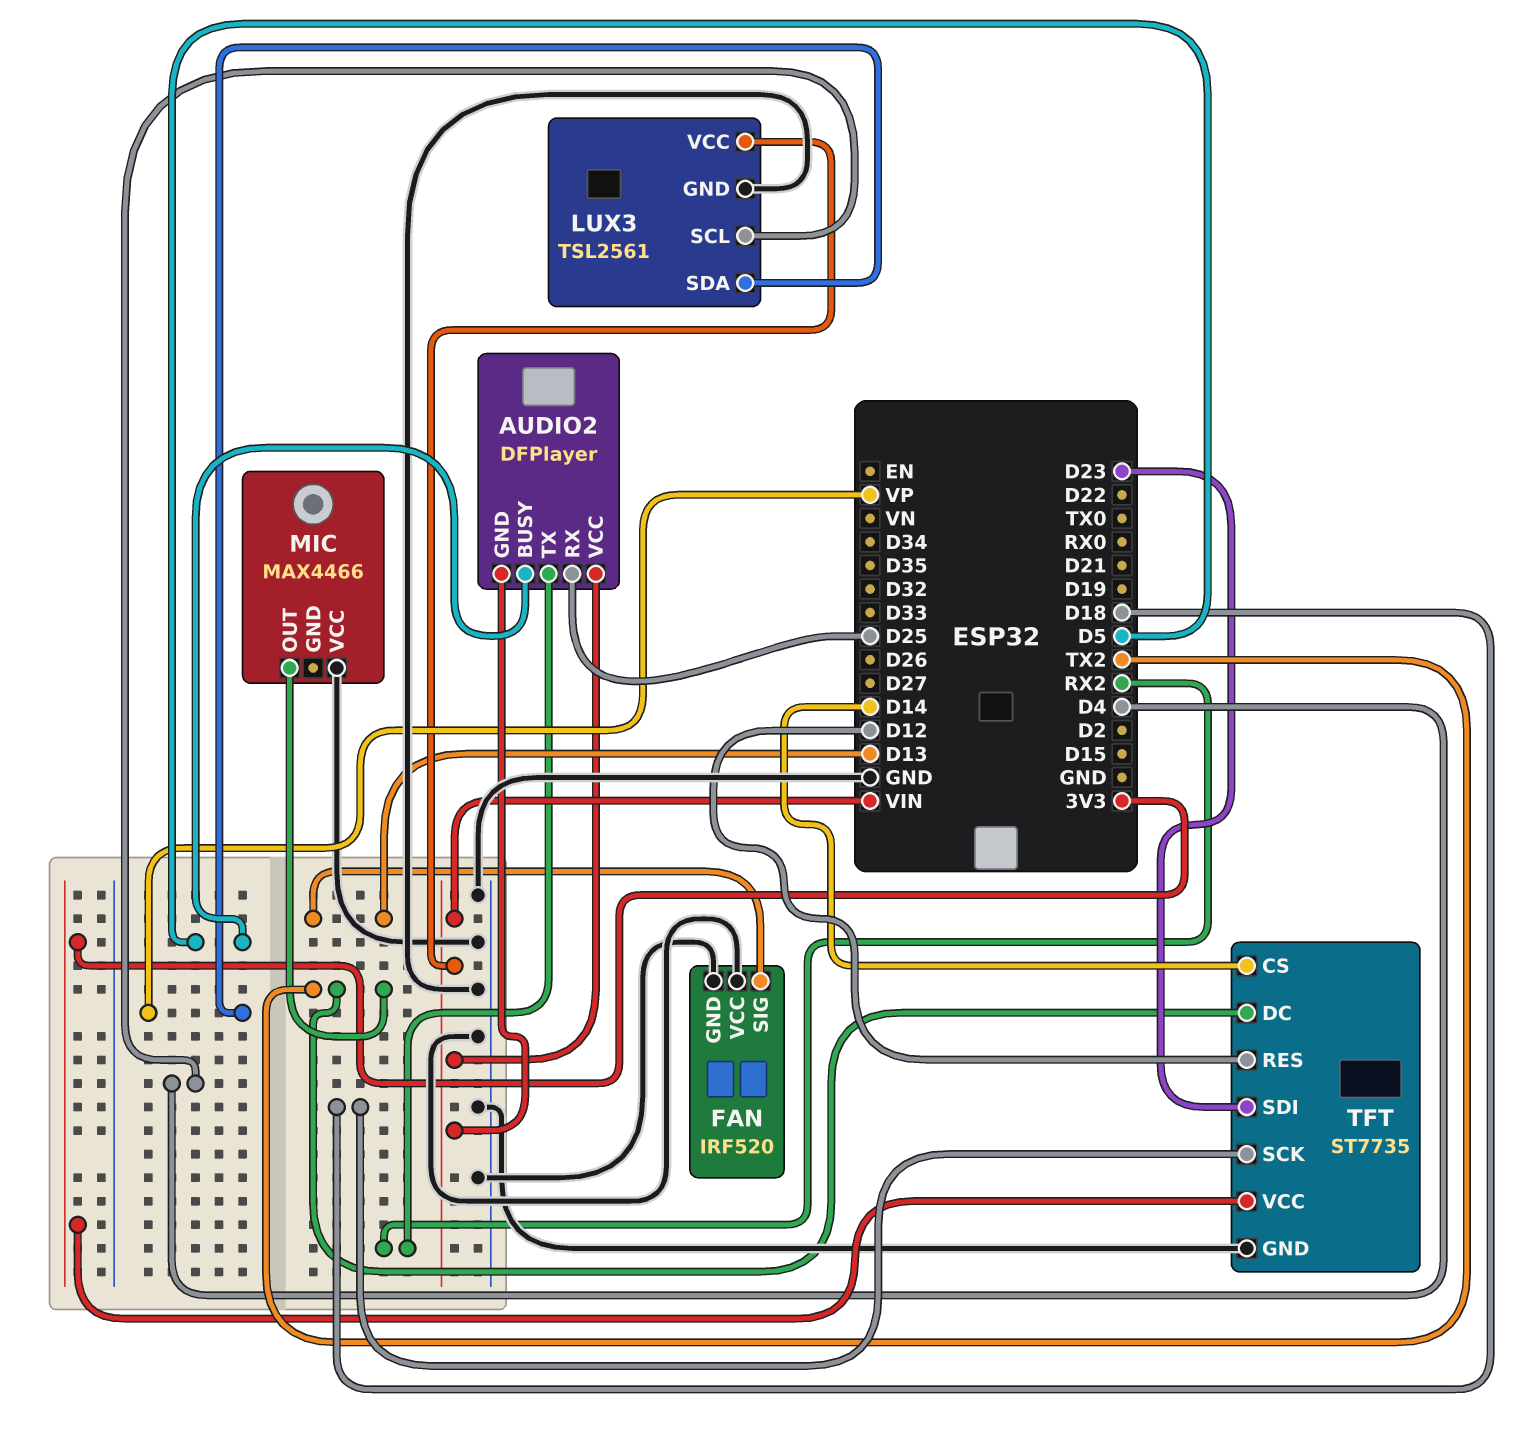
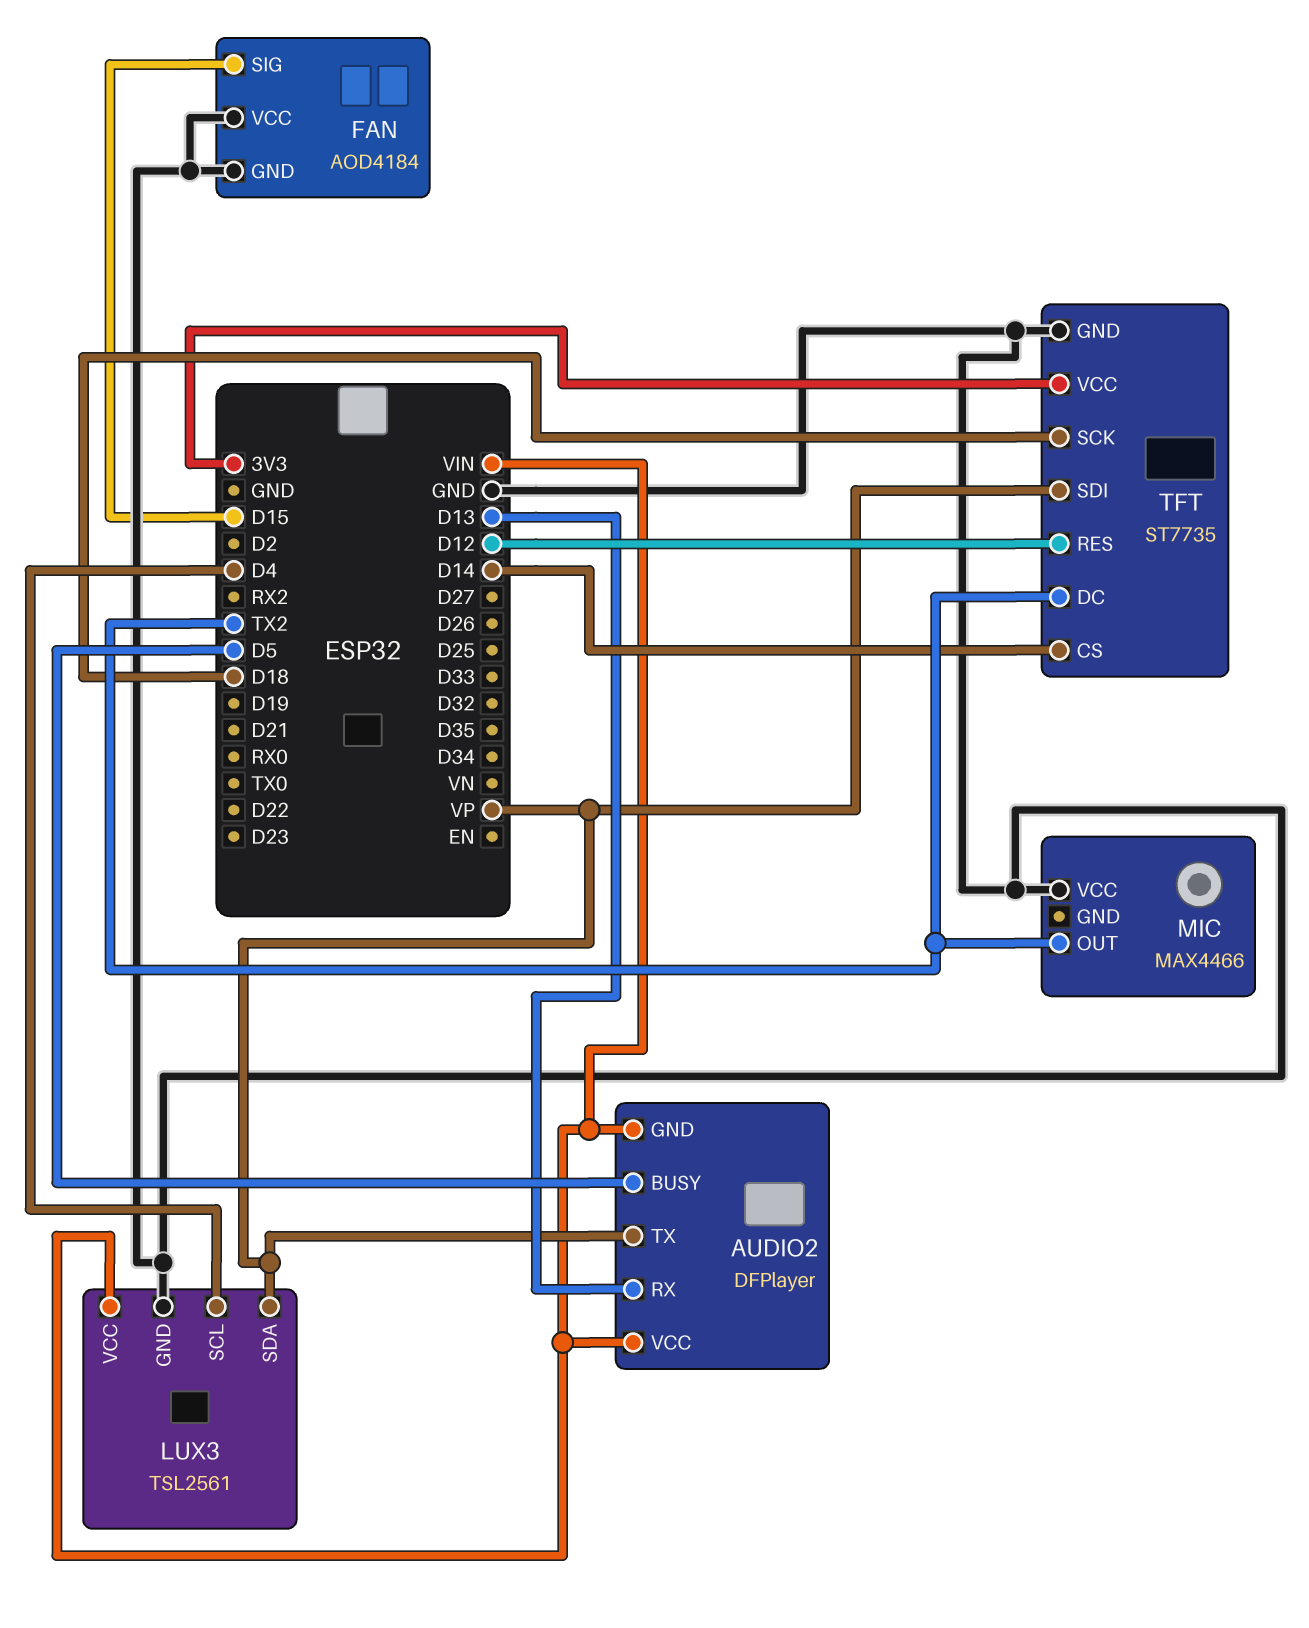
AUDIO2 pin RX: D25 -> D13
AUDIO2 pin TX: RX2 -> VP
FAN: IRF520 -> AOD4184
FAN pin SIG: D13 -> D15
TFT pin SDI: D23 -> VP

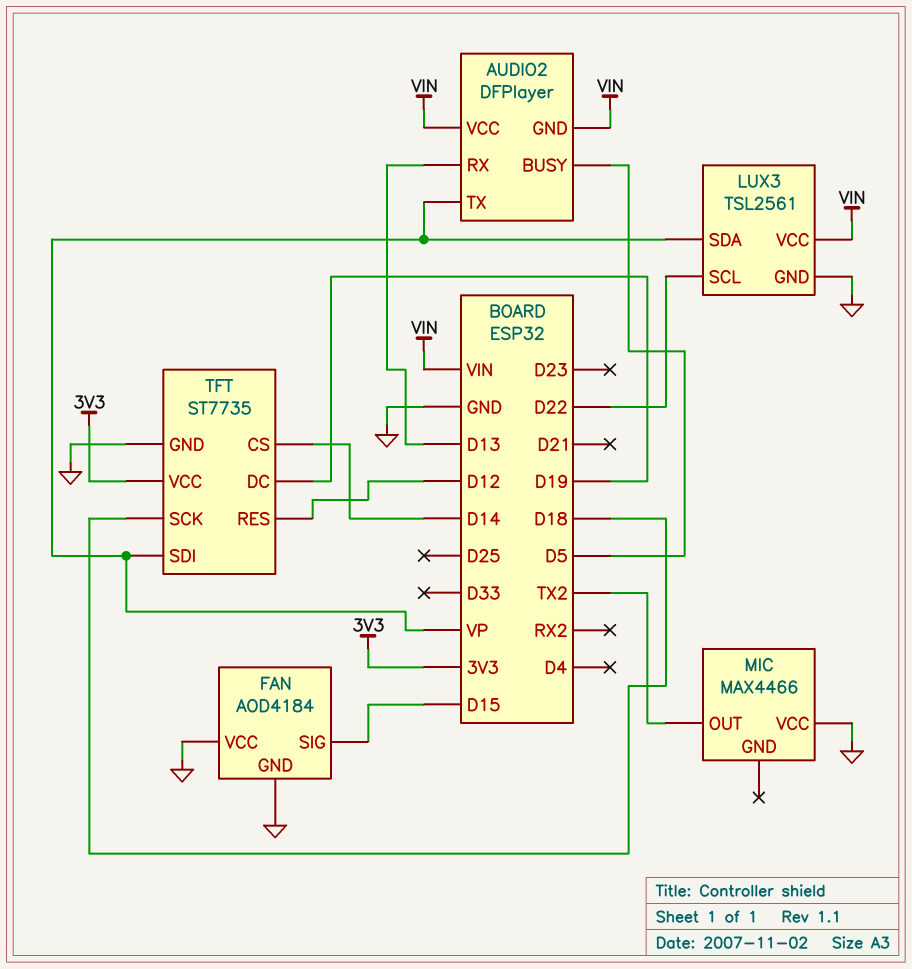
LUX3 pin SCL: D4 -> D22
TFT pin DC: TX2 -> D19

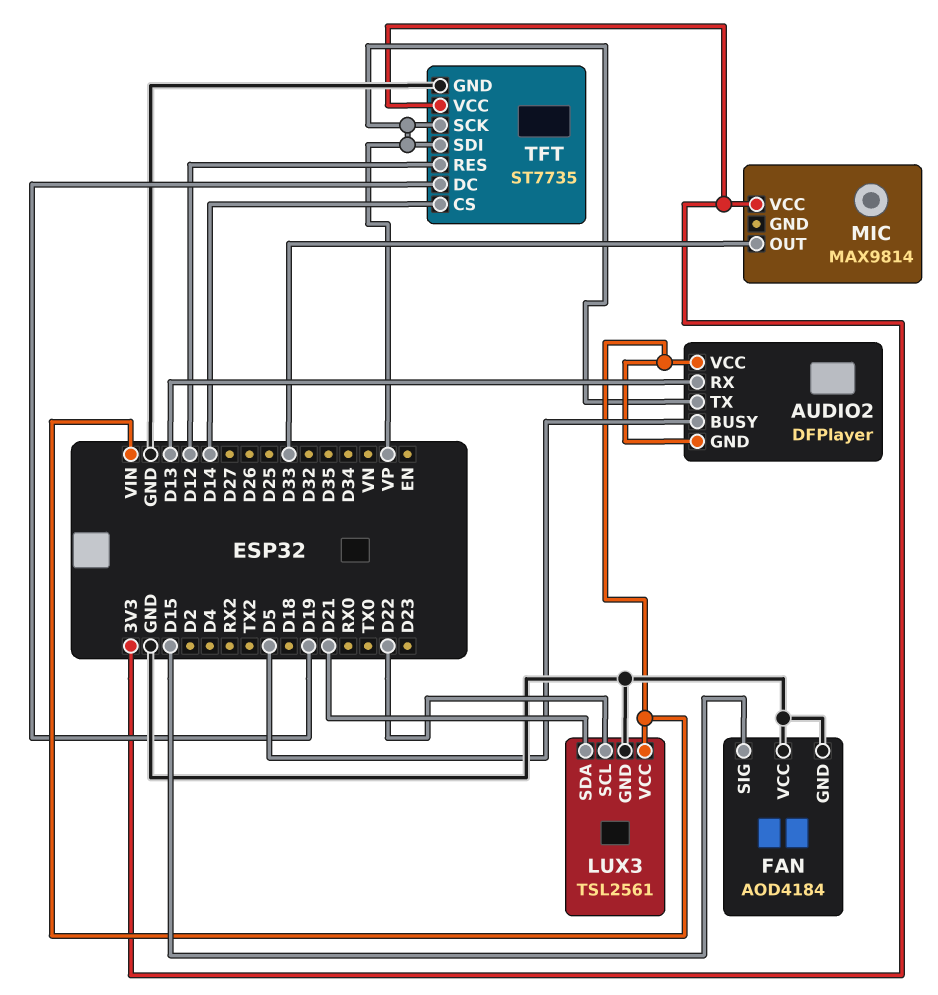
LUX3 pin SDA: VP -> D21
MIC: MAX4466 -> MAX9814
MIC pin OUT: TX2 -> D33
MIC pin VCC: GND -> 3V3
TFT pin SCK: D18 -> VP

